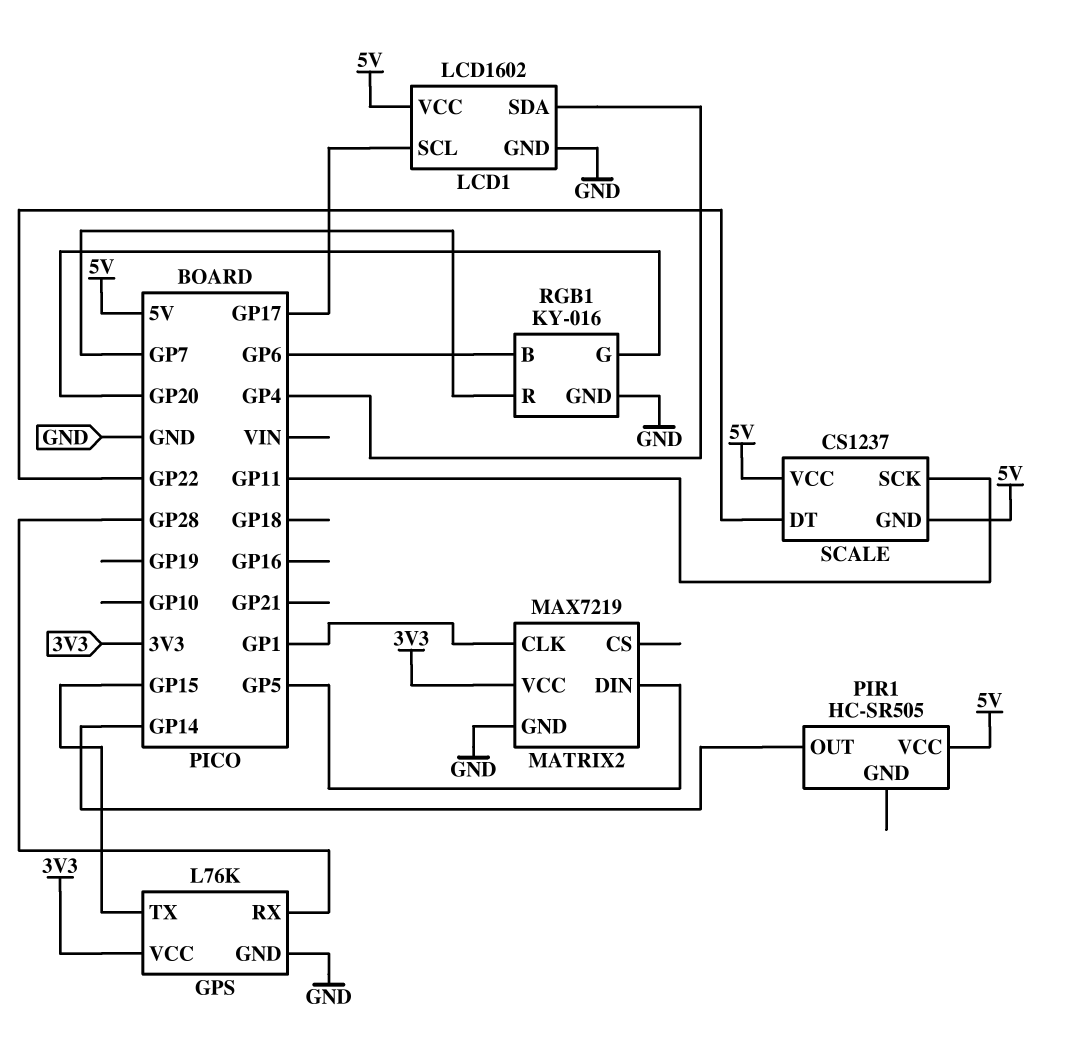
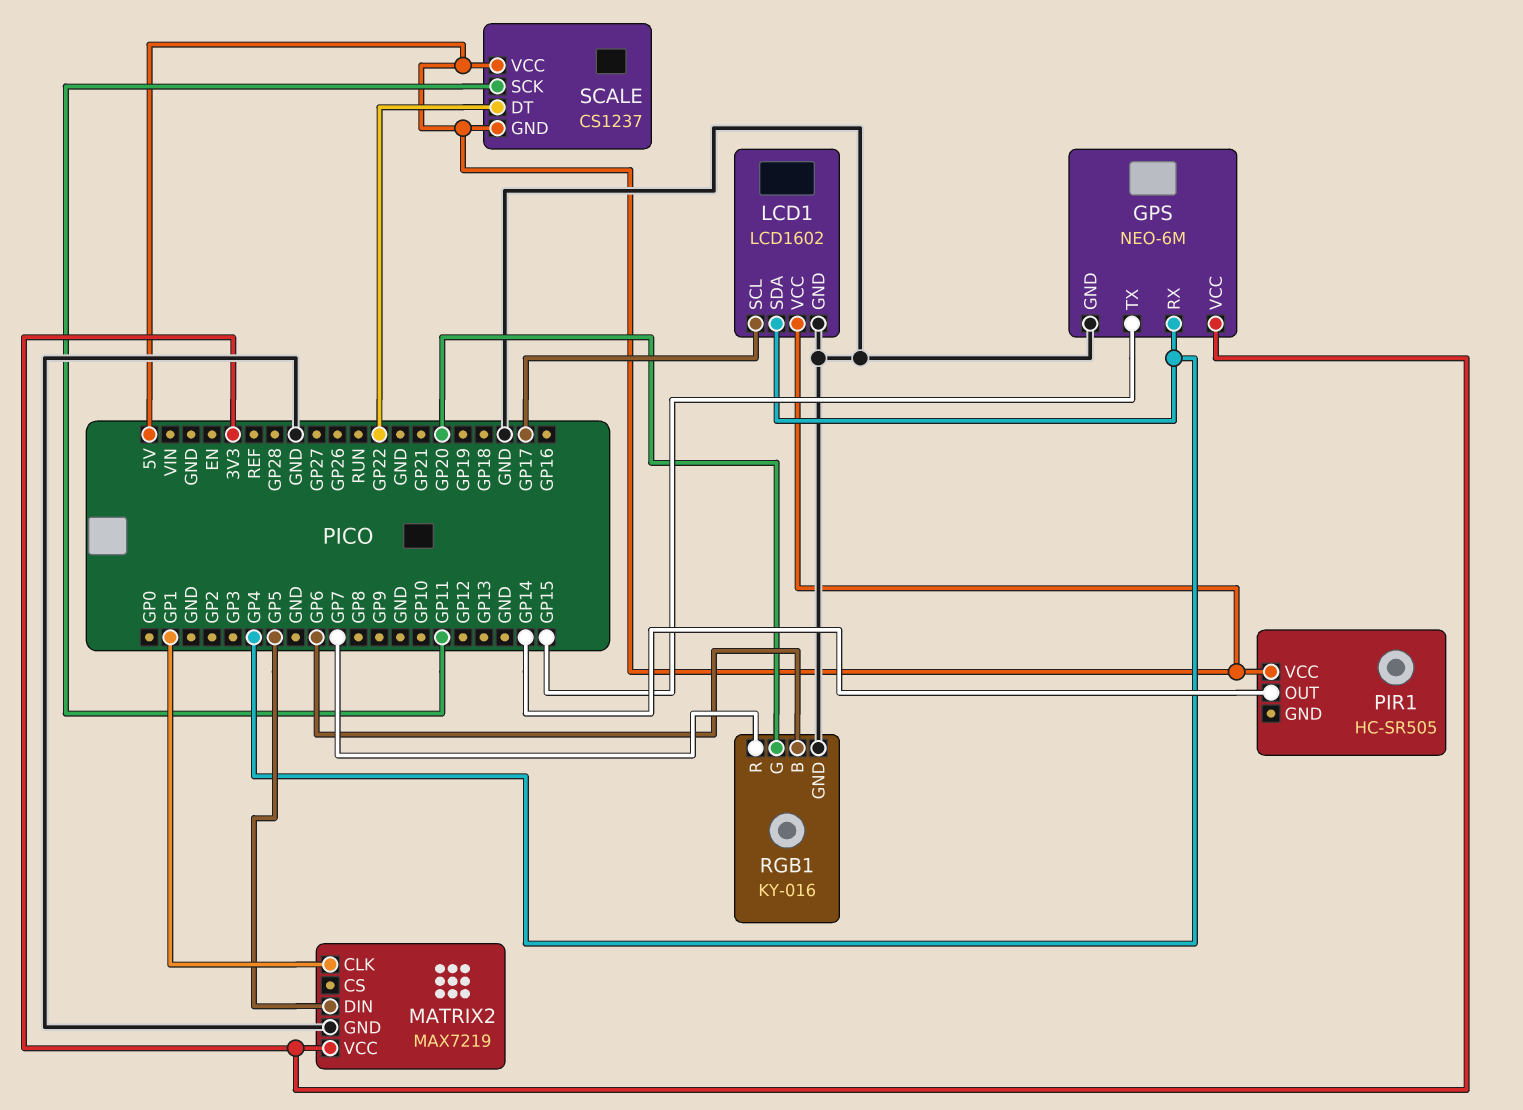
GPS: L76K -> NEO-6M
GPS pin RX: GP28 -> GP4

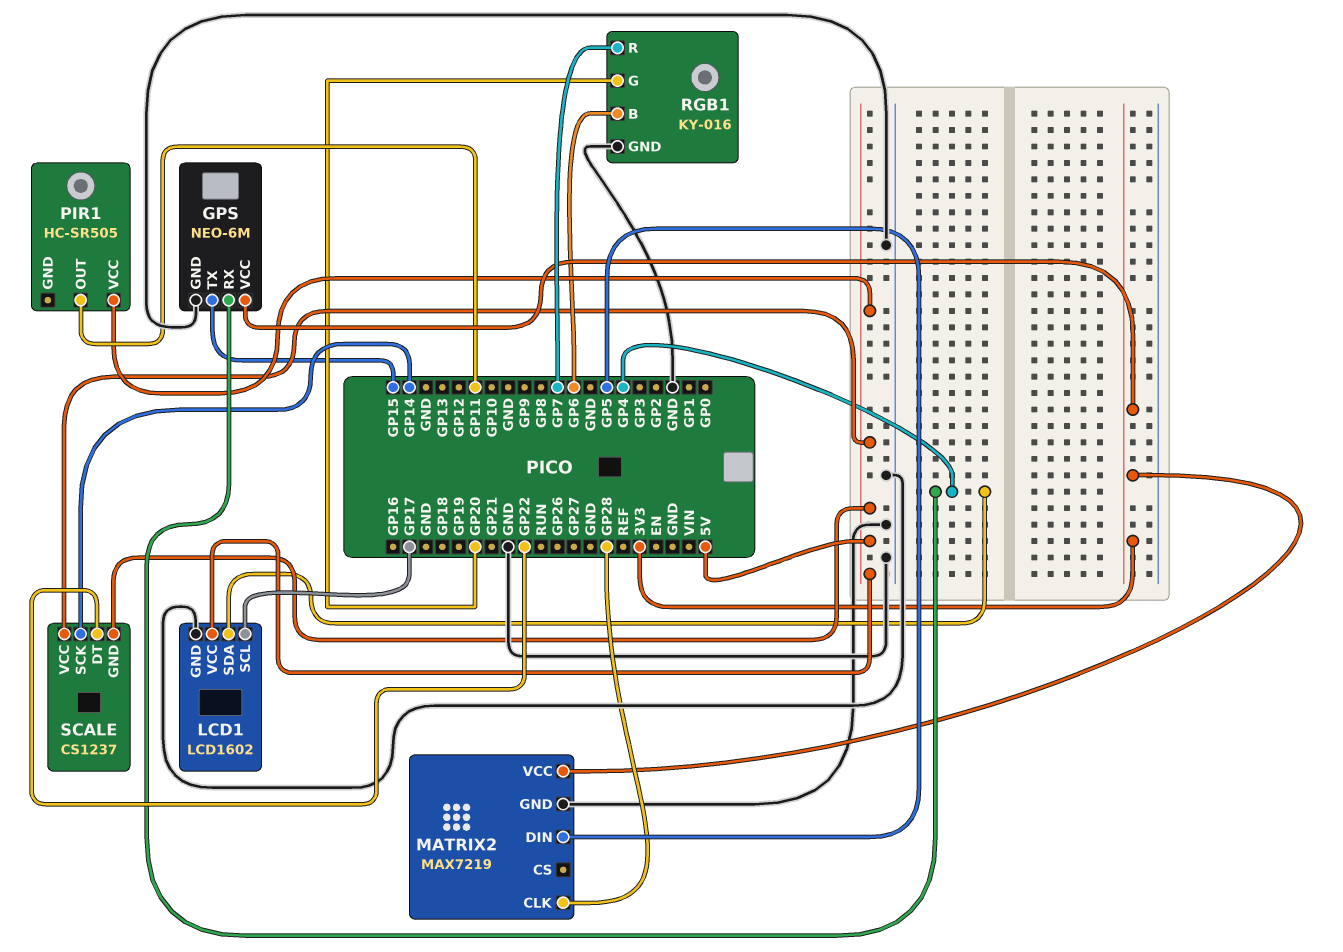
MATRIX2 pin CLK: GP1 -> GP28
PIR1 pin OUT: GP14 -> GP11
SCALE pin SCK: GP11 -> GP14

